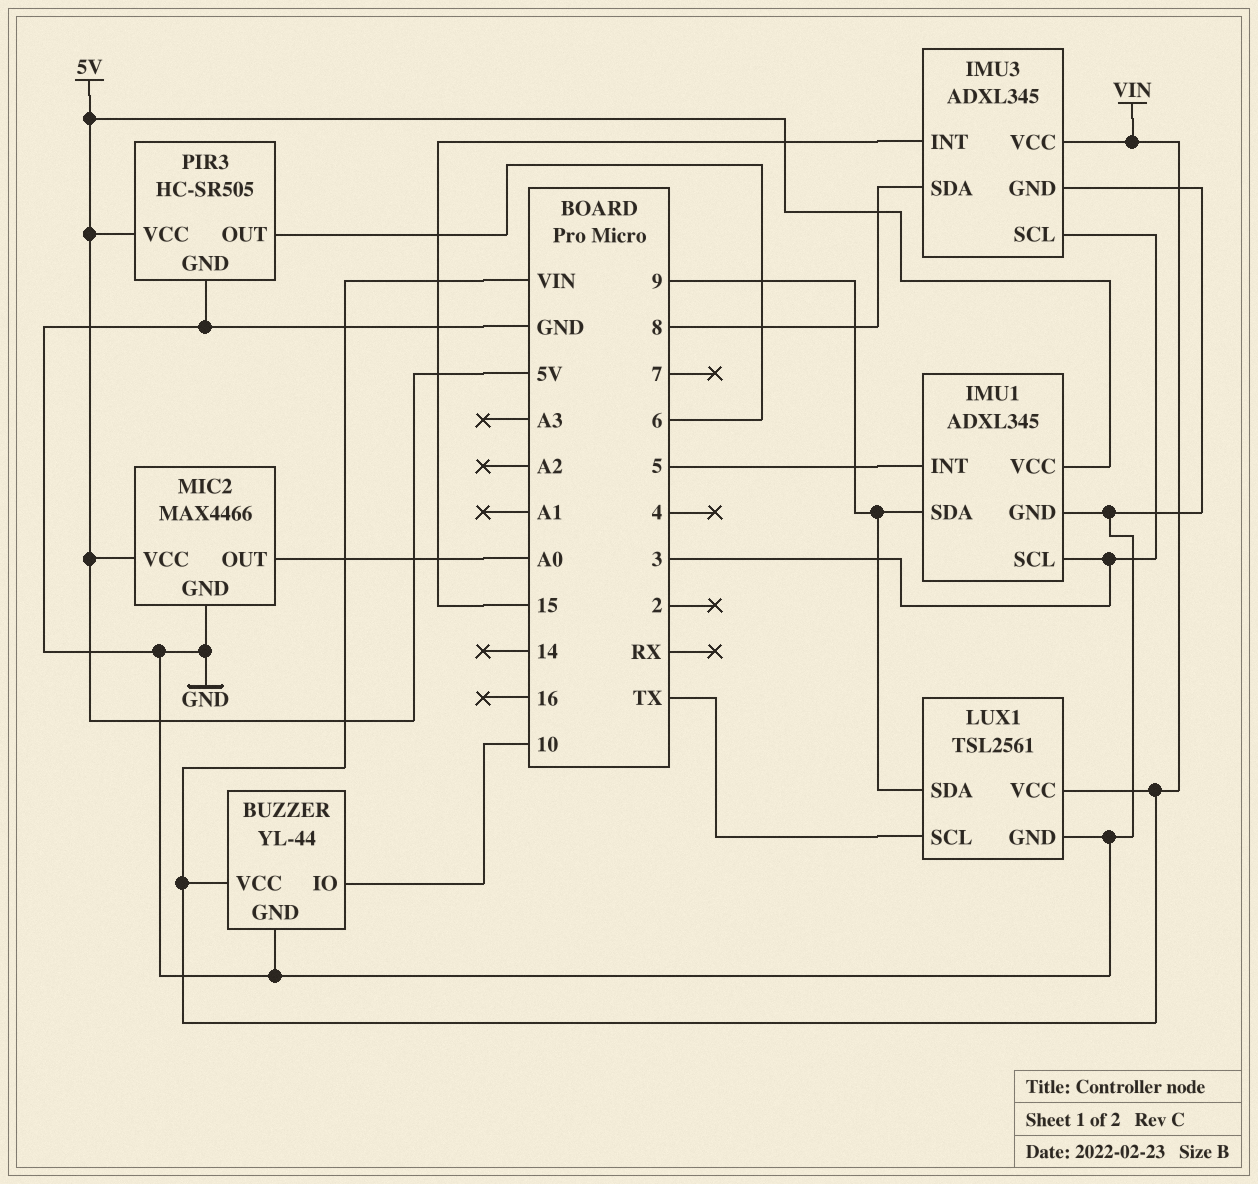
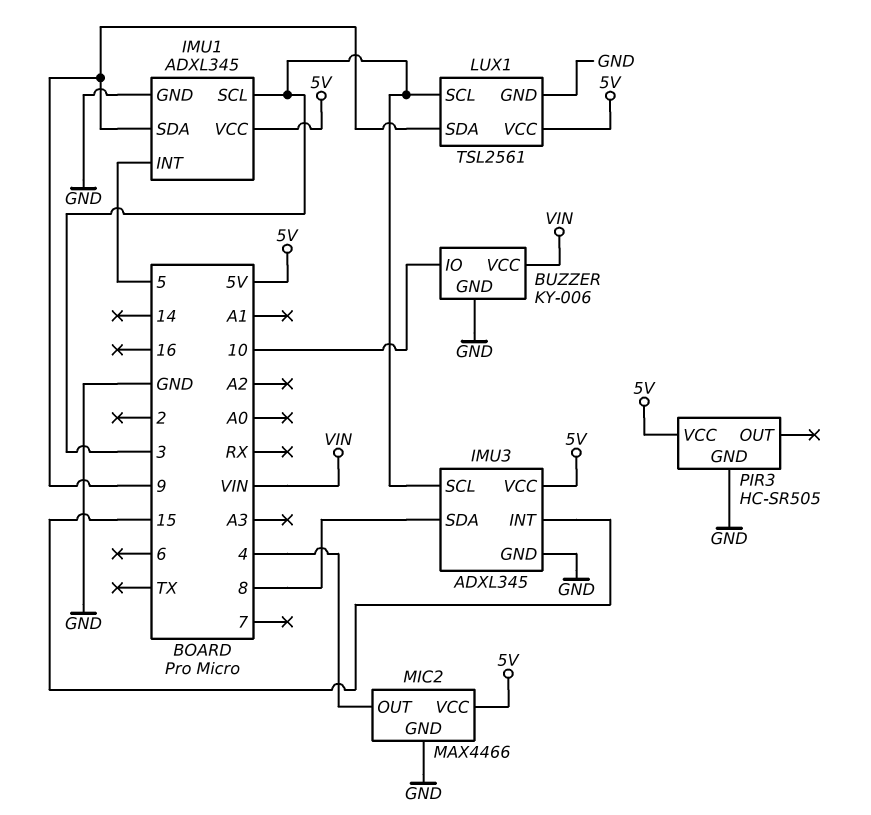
BUZZER: YL-44 -> KY-006
IMU3 pin VCC: VIN -> 5V
LUX1 pin SCL: TX -> 3
LUX1 pin VCC: VIN -> 5V
MIC2 pin OUT: A0 -> 4
PIR3 pin OUT: 6 -> none

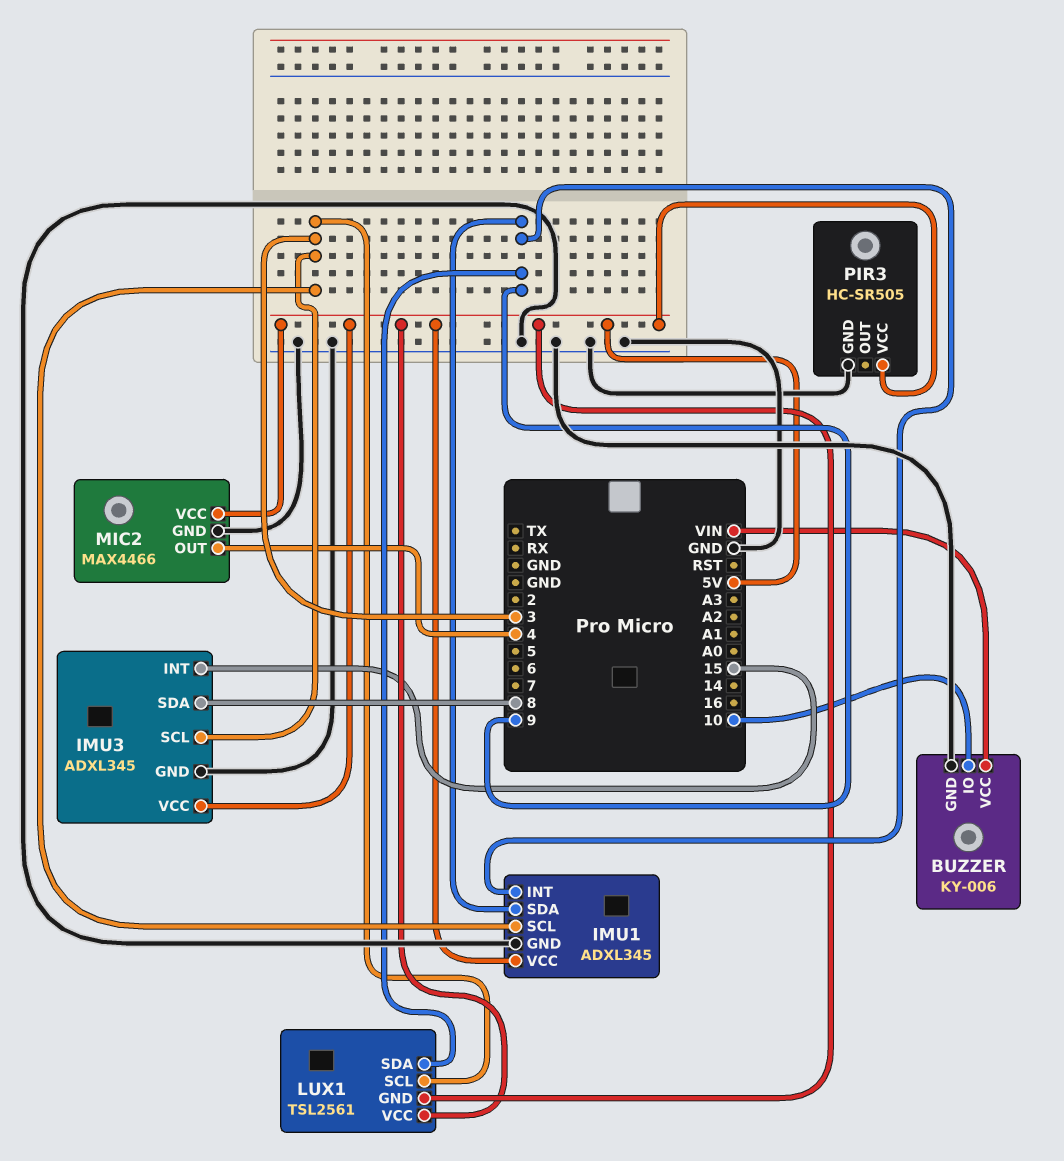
IMU1 pin INT: 5 -> 9
LUX1 pin GND: GND -> 5V

